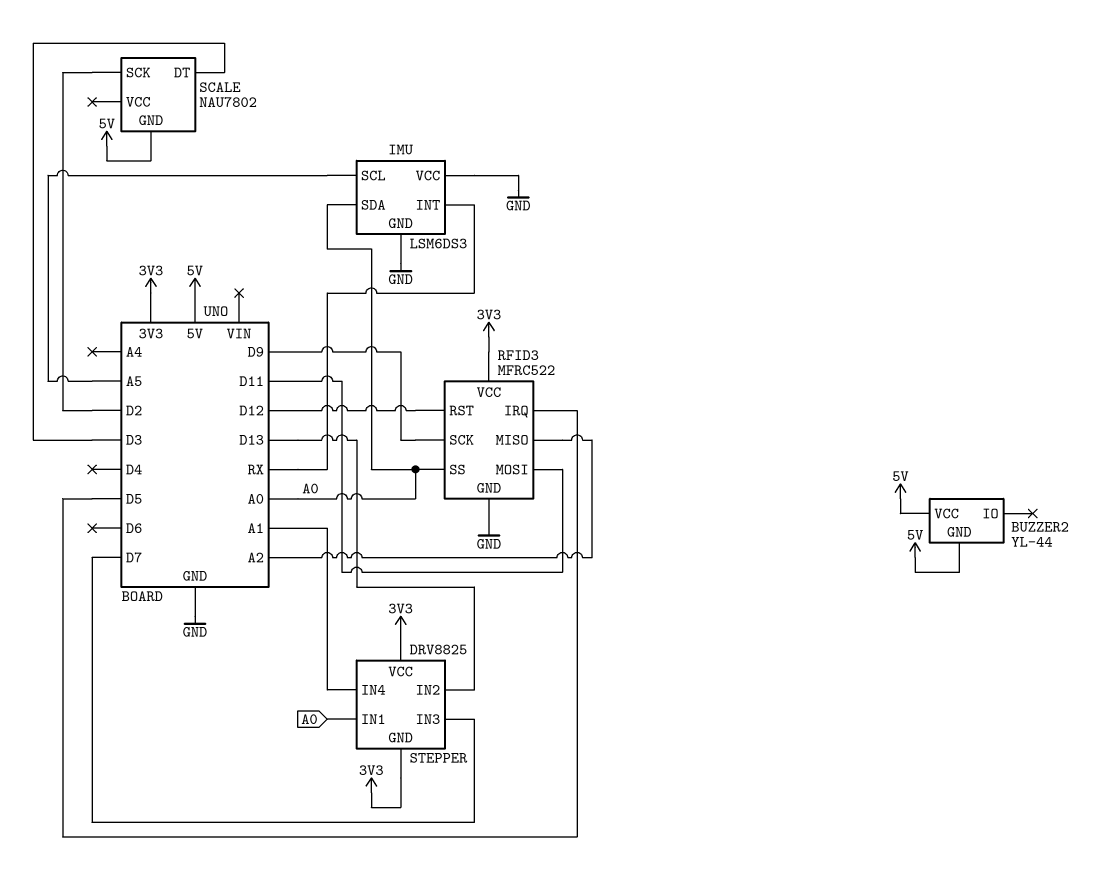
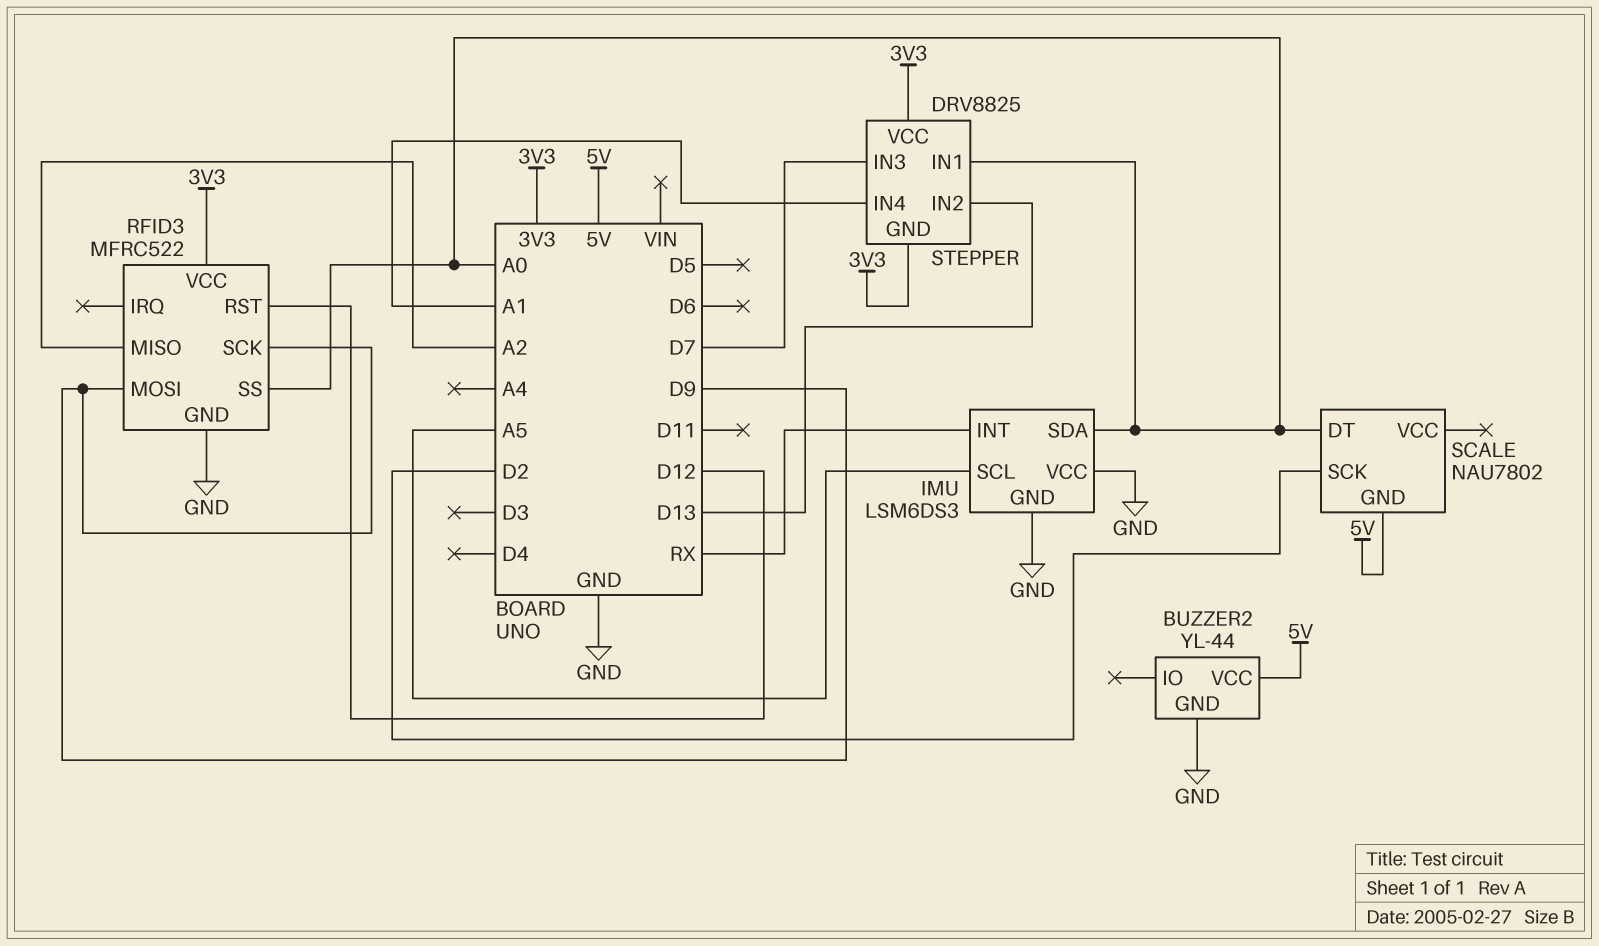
BUZZER2 pin GND: 5V -> GND
RFID3 pin IRQ: D5 -> none
RFID3 pin MOSI: D11 -> D9
SCALE pin DT: D3 -> A0

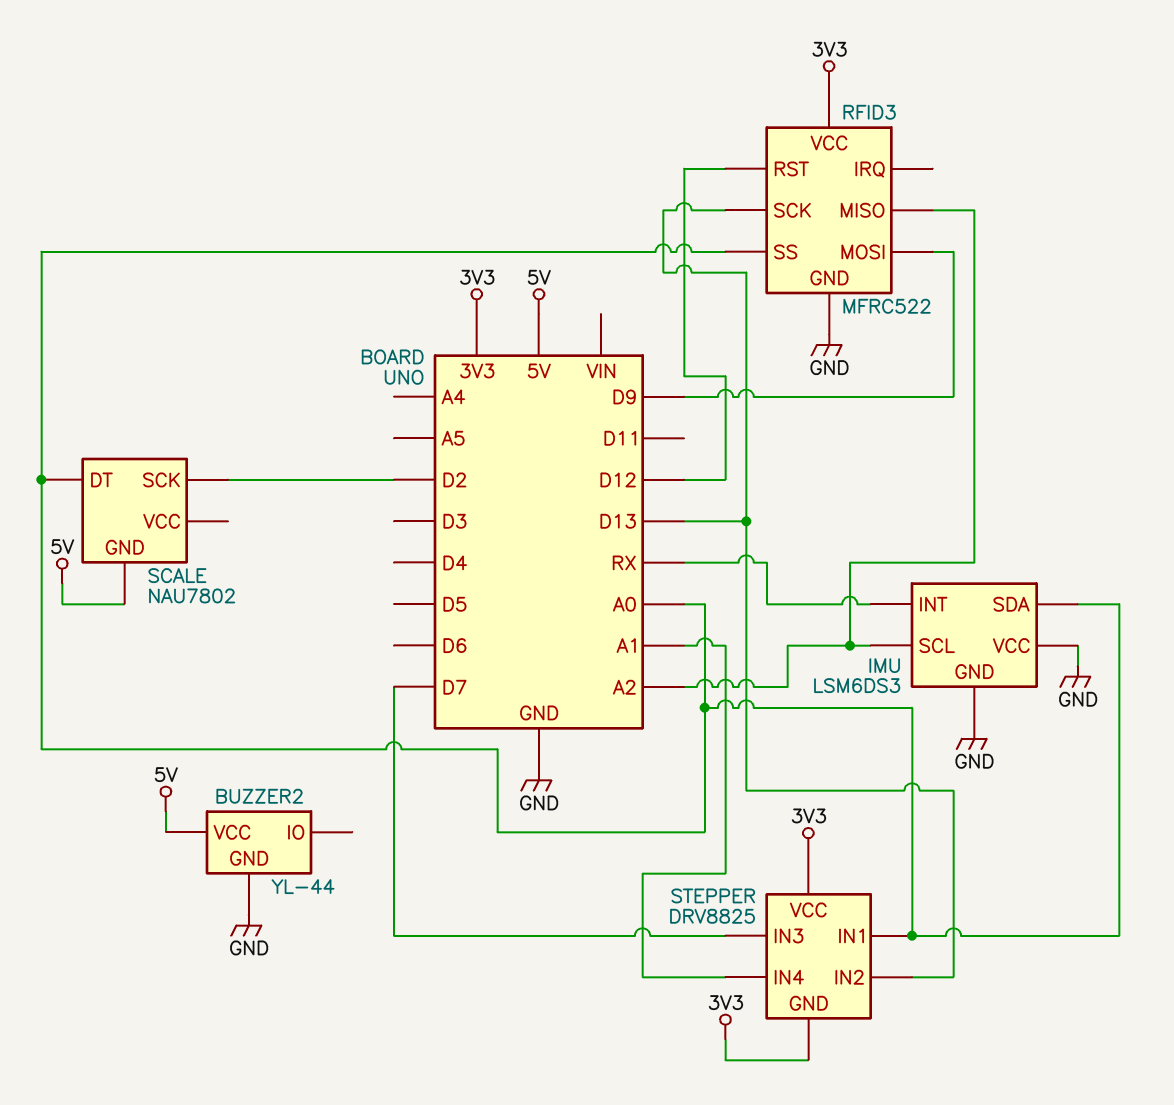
IMU pin SCL: A5 -> A2
RFID3 pin SCK: D9 -> D13

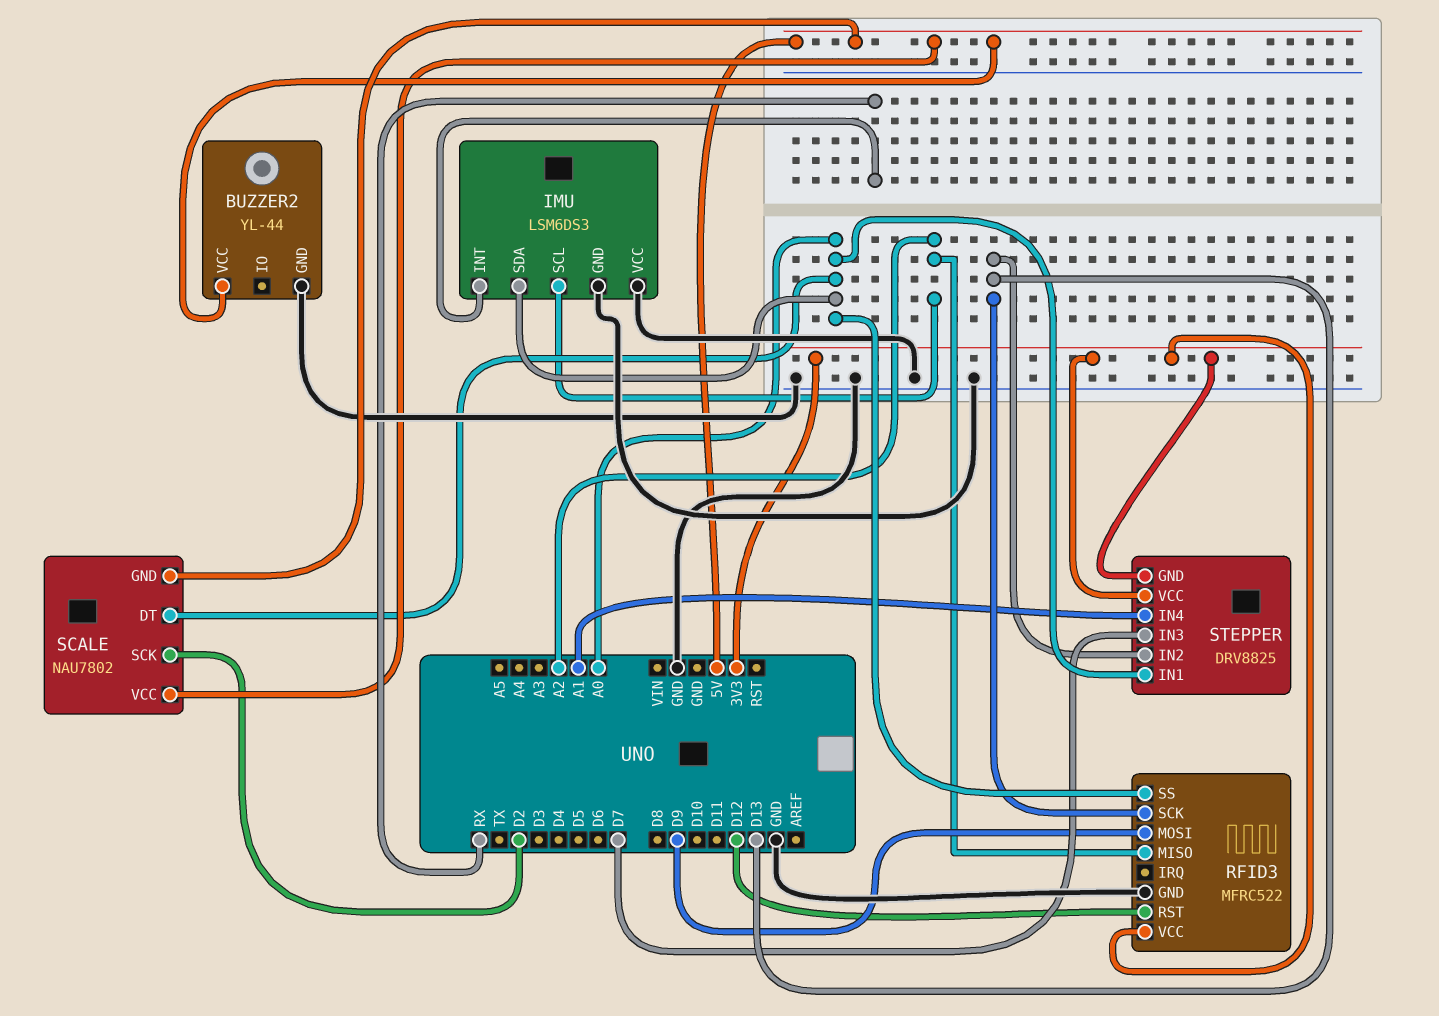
SCALE pin VCC: none -> 5V

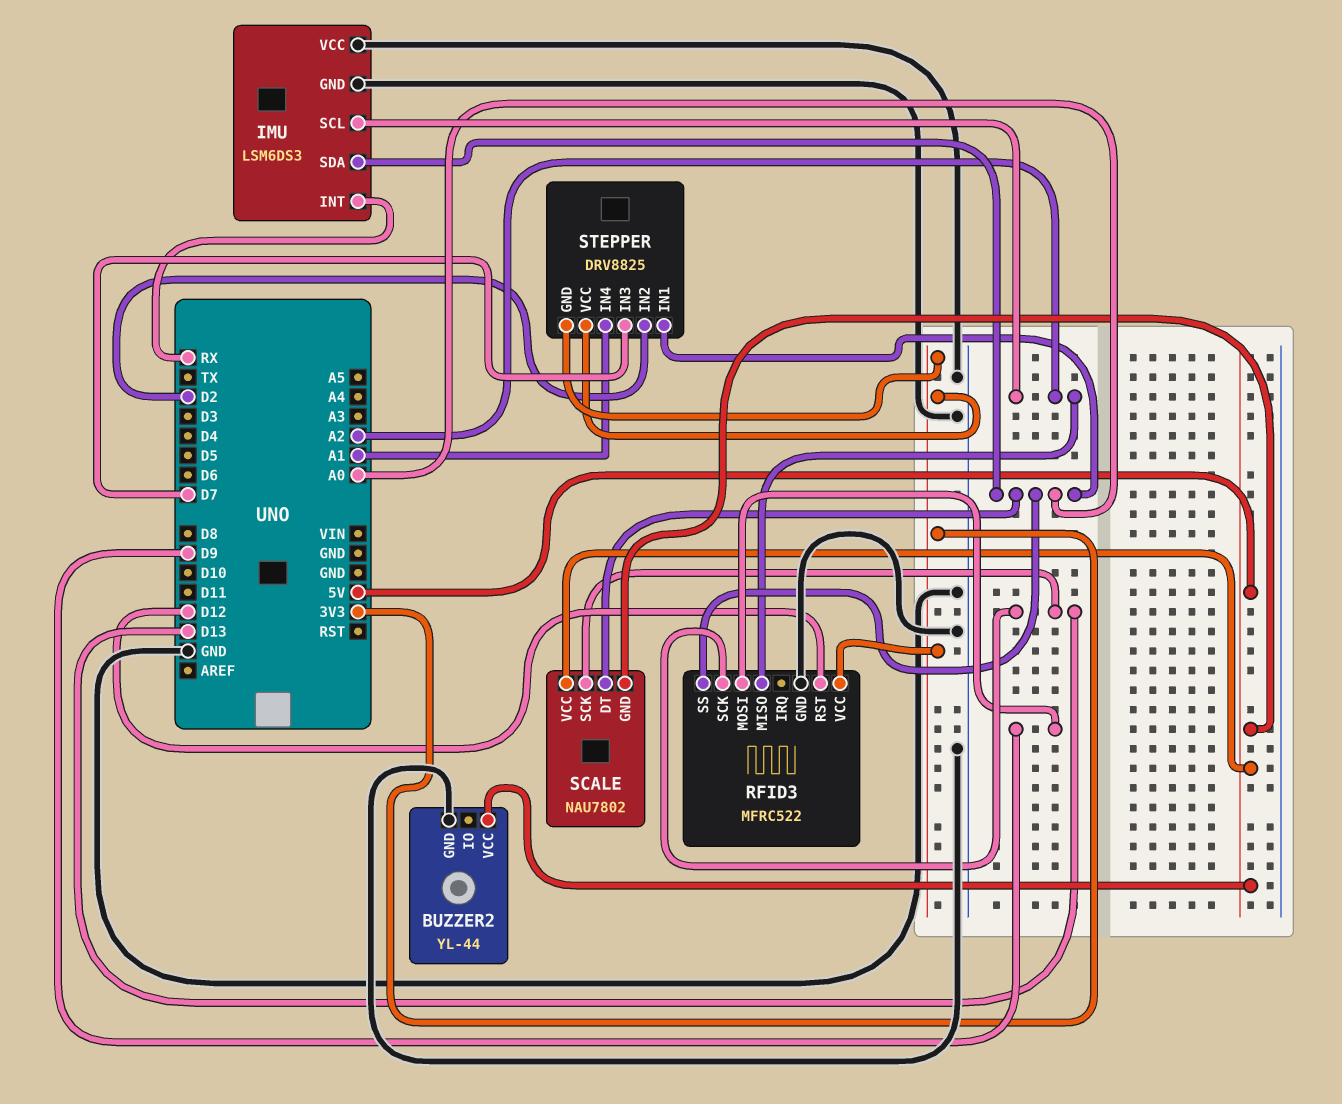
SCALE pin SCK: D2 -> D13
STEPPER pin IN2: D13 -> D2

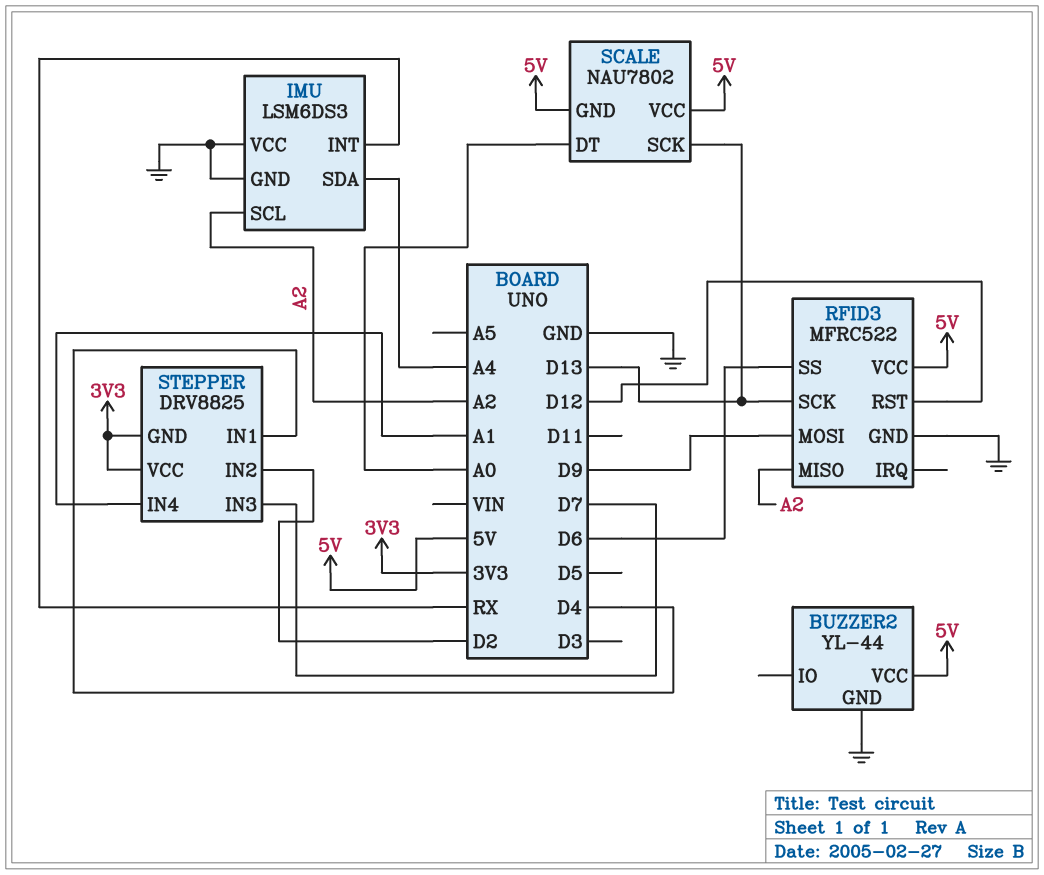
IMU pin SDA: A0 -> A4
RFID3 pin SS: A0 -> D6
RFID3 pin VCC: 3V3 -> 5V
STEPPER pin IN1: A0 -> D4

